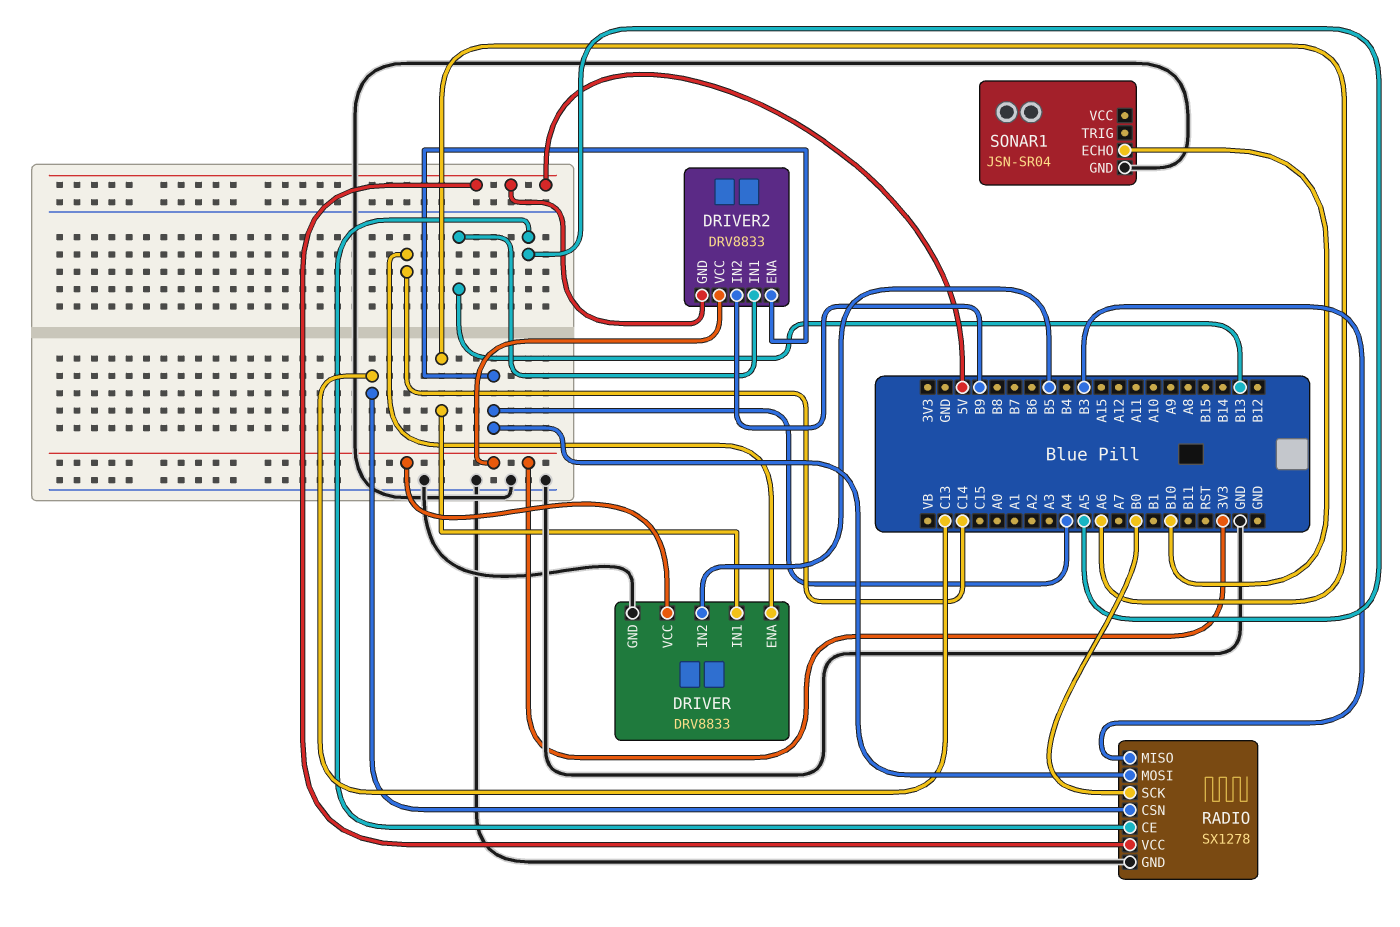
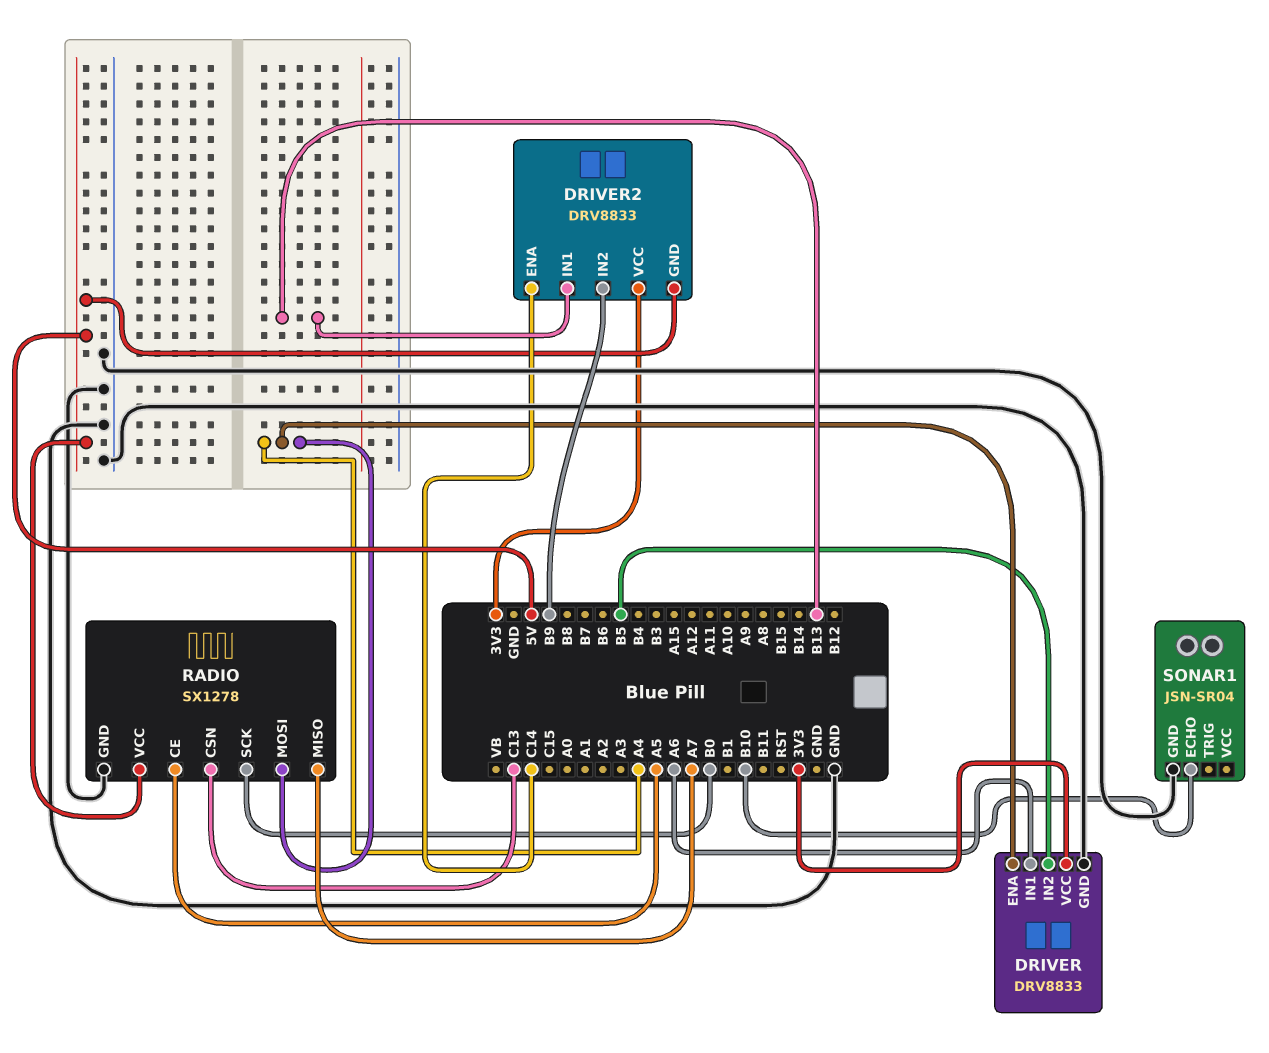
DRIVER pin ENA: C14 -> A4
DRIVER2 pin ENA: A4 -> C14
RADIO pin MISO: B3 -> A7

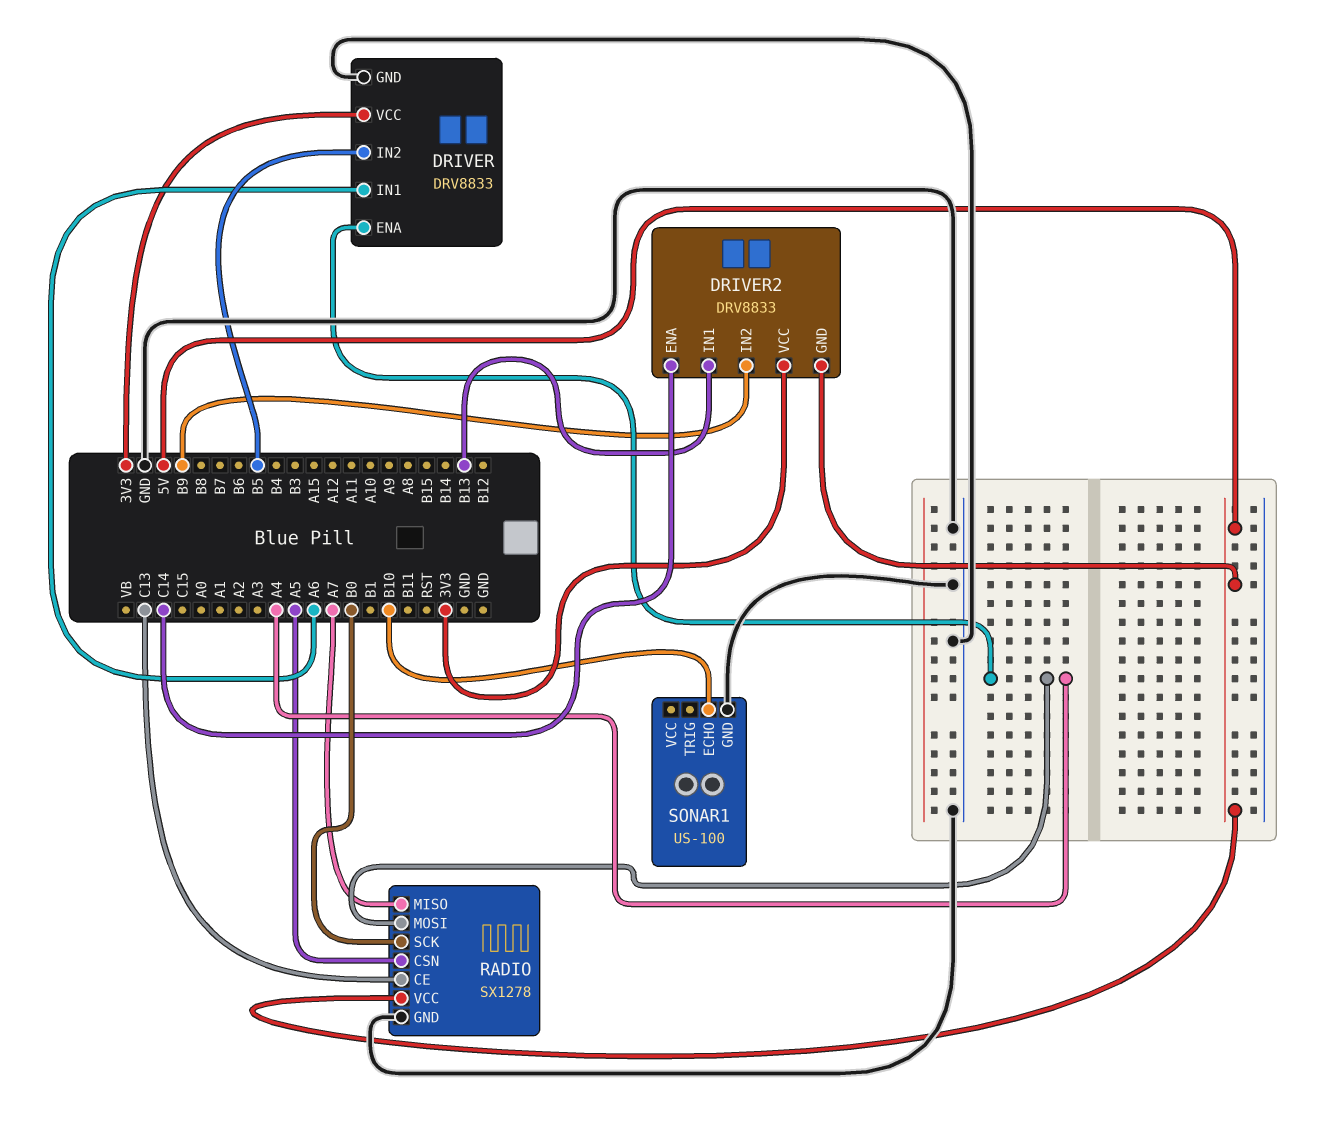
RADIO pin CE: A5 -> C13
RADIO pin CSN: C13 -> A5
SONAR1: JSN-SR04 -> US-100

